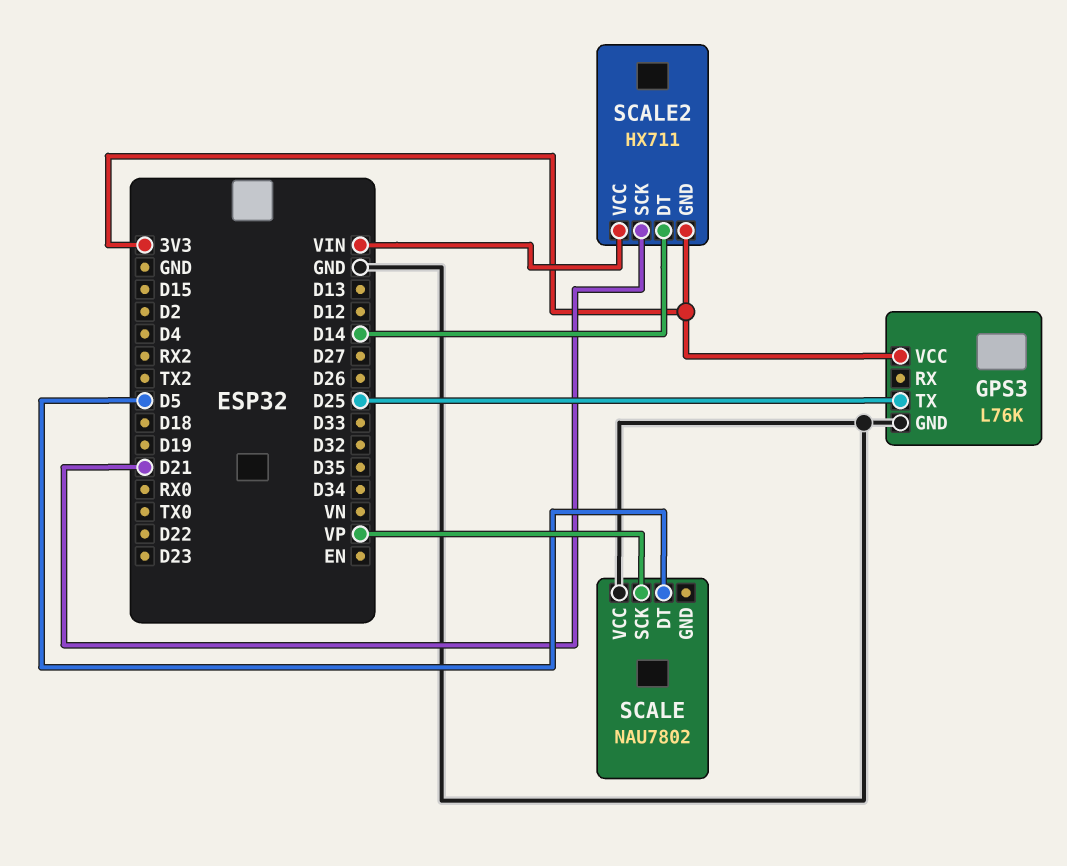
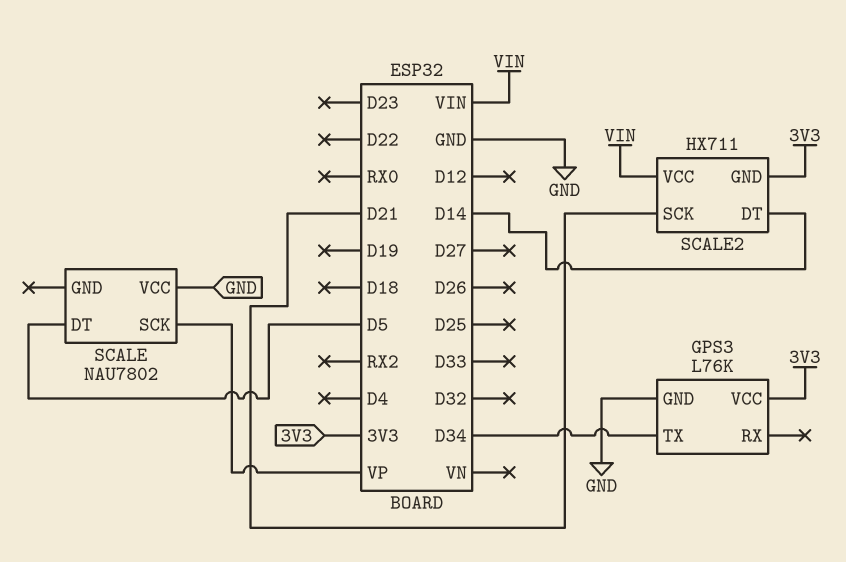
GPS3 pin TX: D25 -> D34

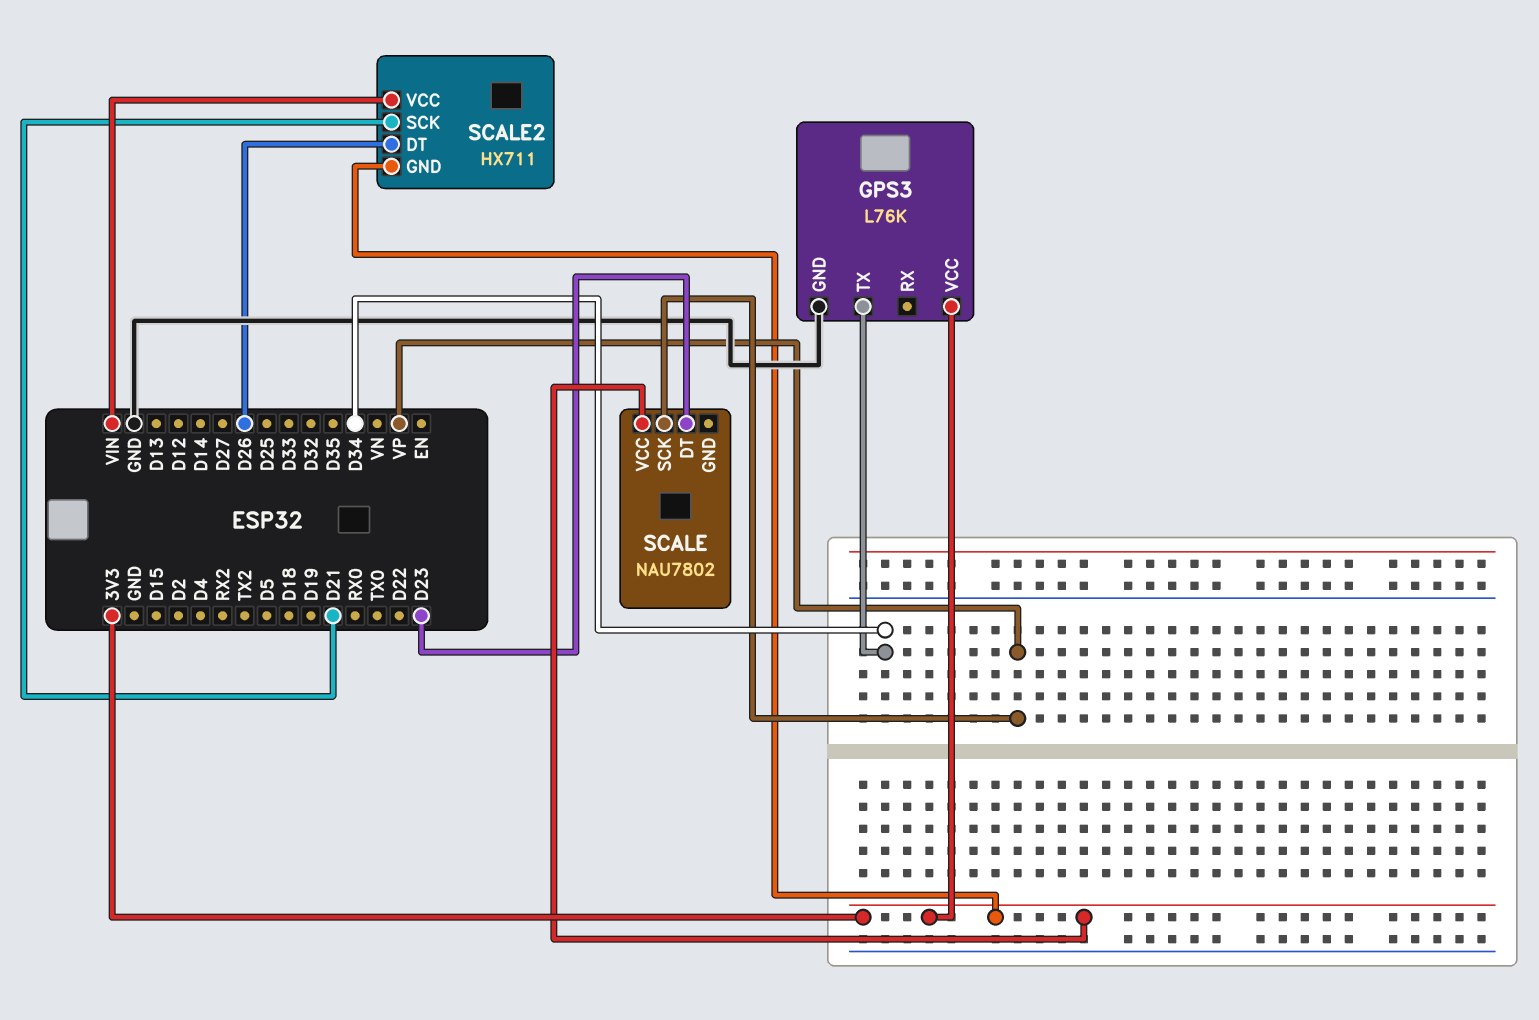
SCALE pin DT: D5 -> D23
SCALE pin VCC: GND -> 3V3
SCALE2 pin DT: D14 -> D26

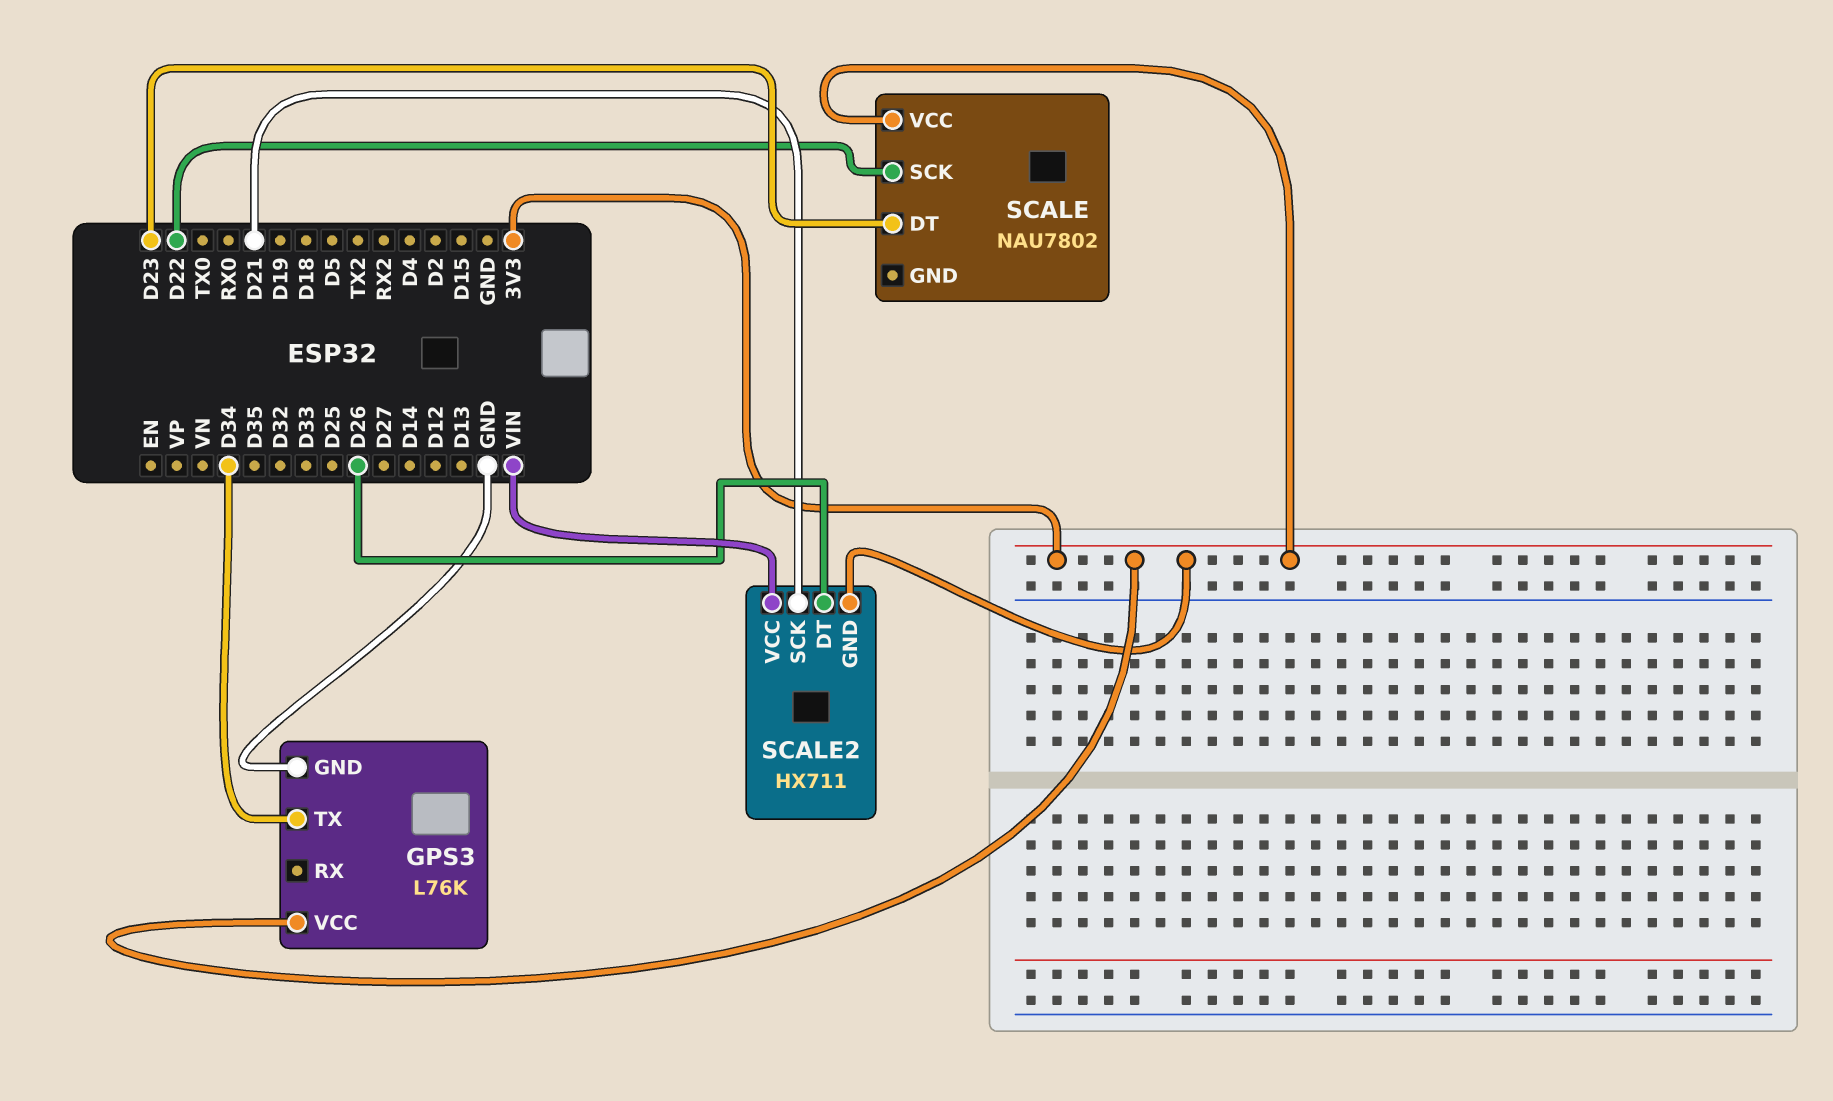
SCALE pin SCK: VP -> D22

